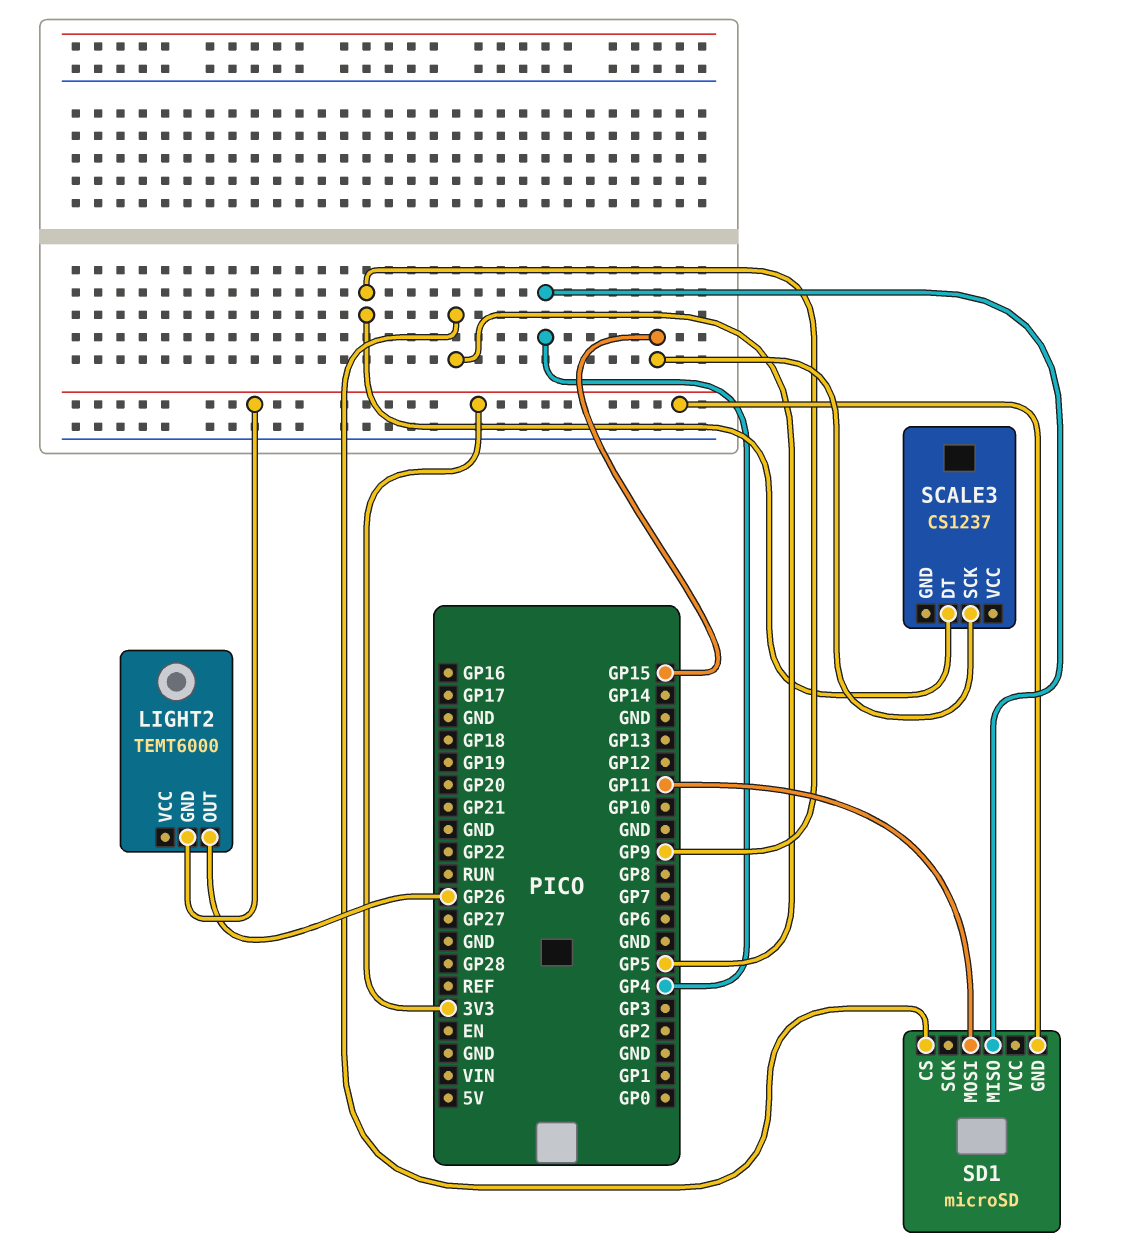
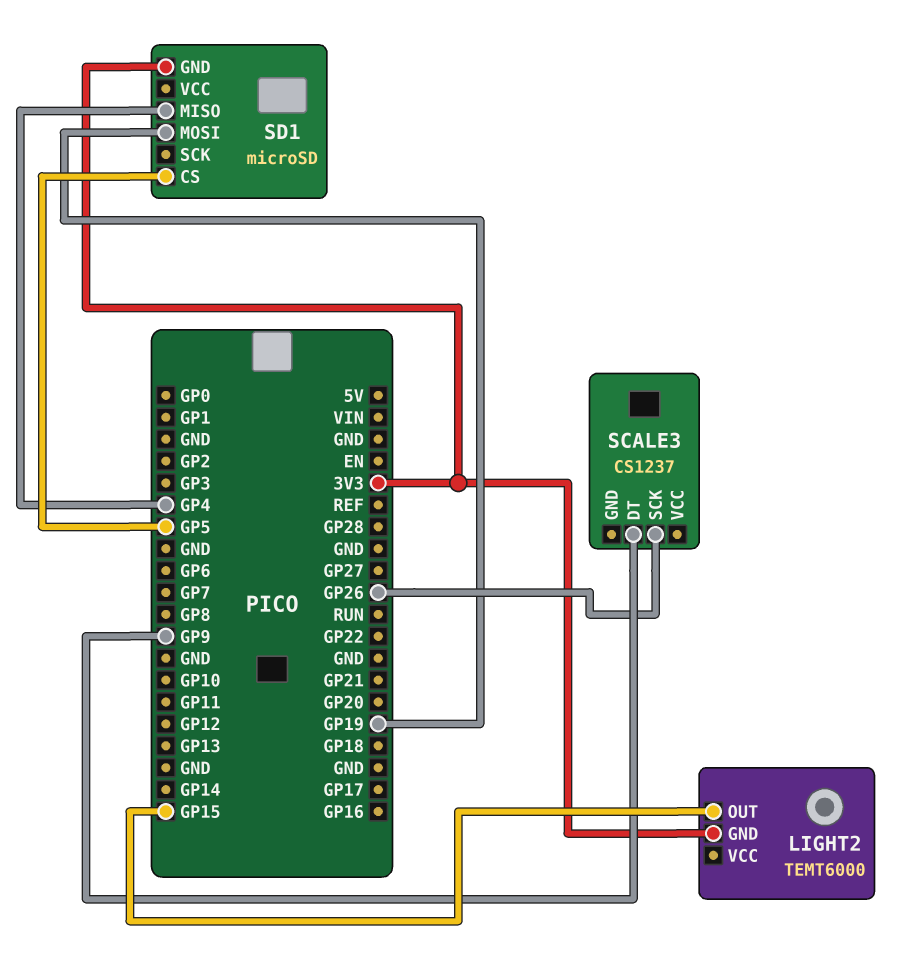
LIGHT2 pin OUT: GP26 -> GP15
SCALE3 pin SCK: GP15 -> GP26
SD1 pin MOSI: GP11 -> GP19

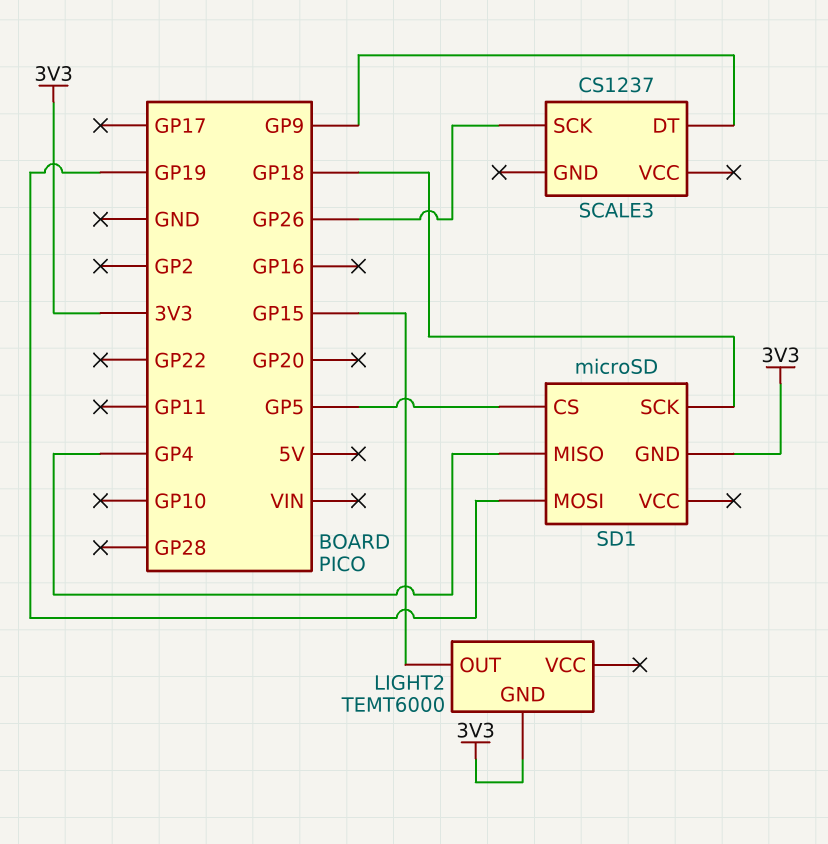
SD1 pin SCK: none -> GP18

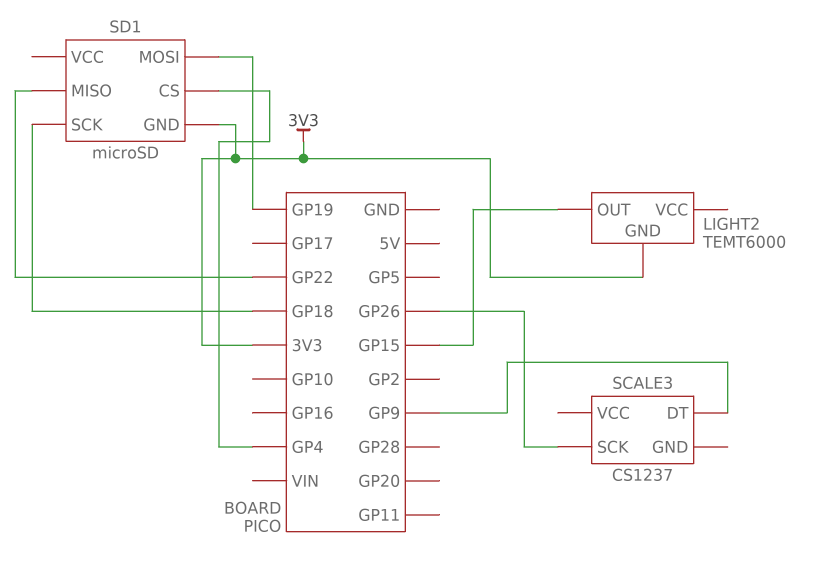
SD1 pin CS: GP5 -> GP4
SD1 pin MISO: GP4 -> GP22

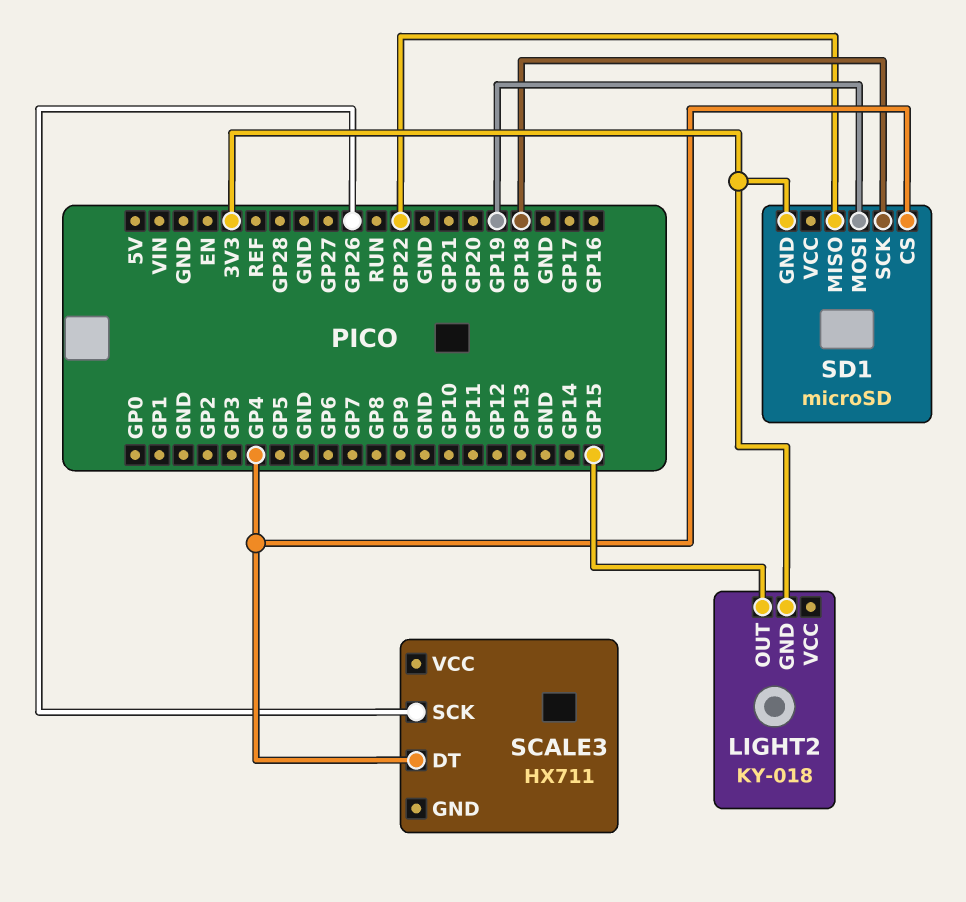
LIGHT2: TEMT6000 -> KY-018
SCALE3: CS1237 -> HX711
SCALE3 pin DT: GP9 -> GP4

